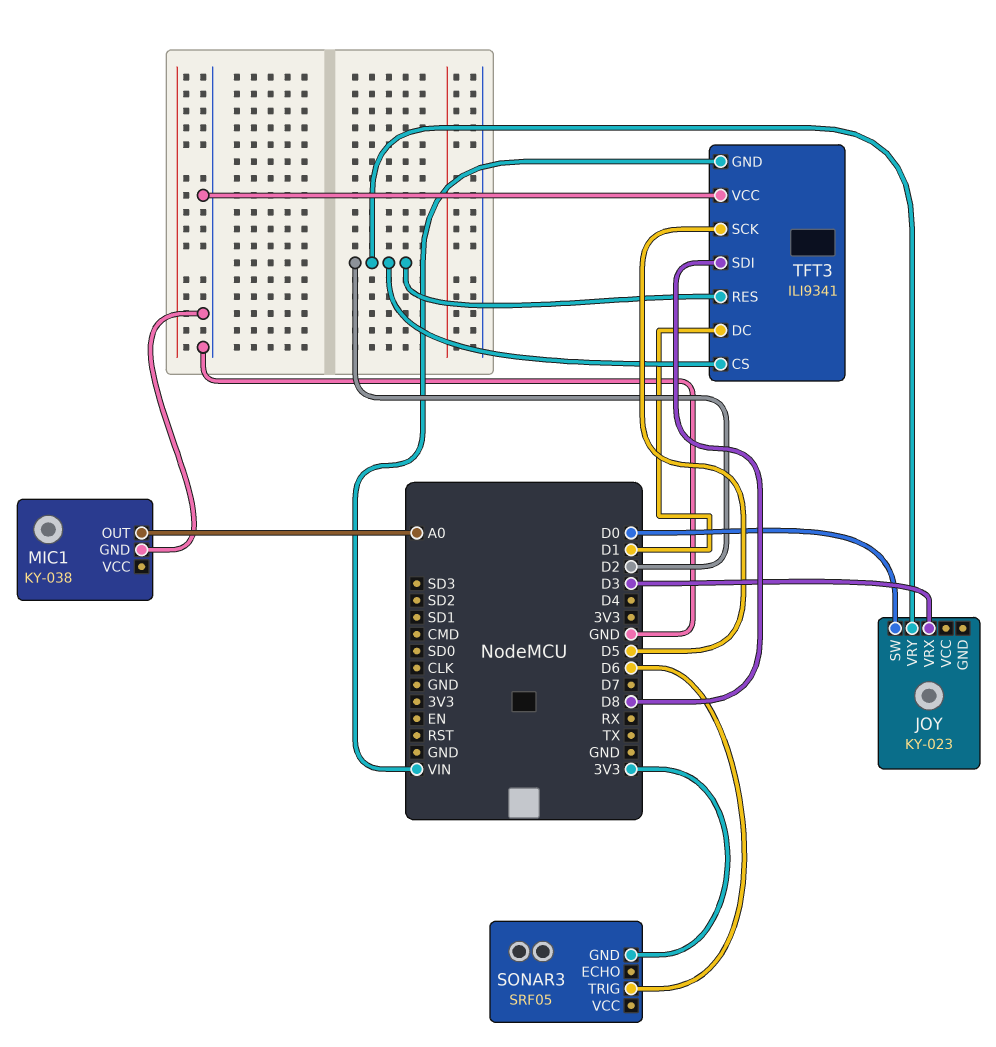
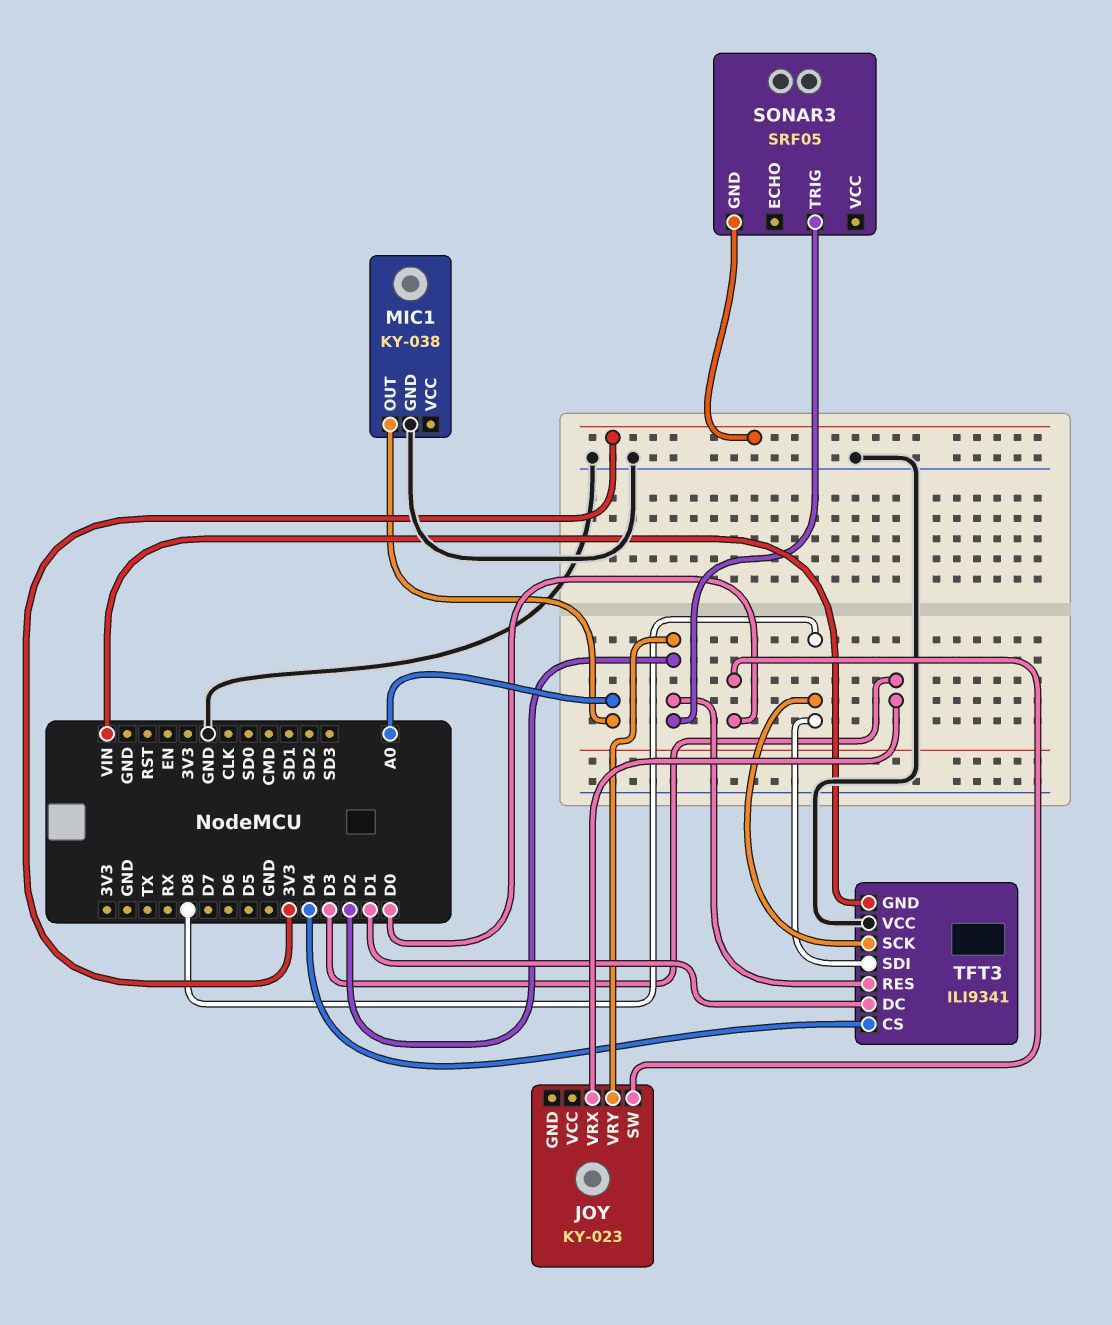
SONAR3 pin TRIG: D6 -> D2
TFT3 pin CS: D2 -> D4
TFT3 pin SCK: D5 -> D8

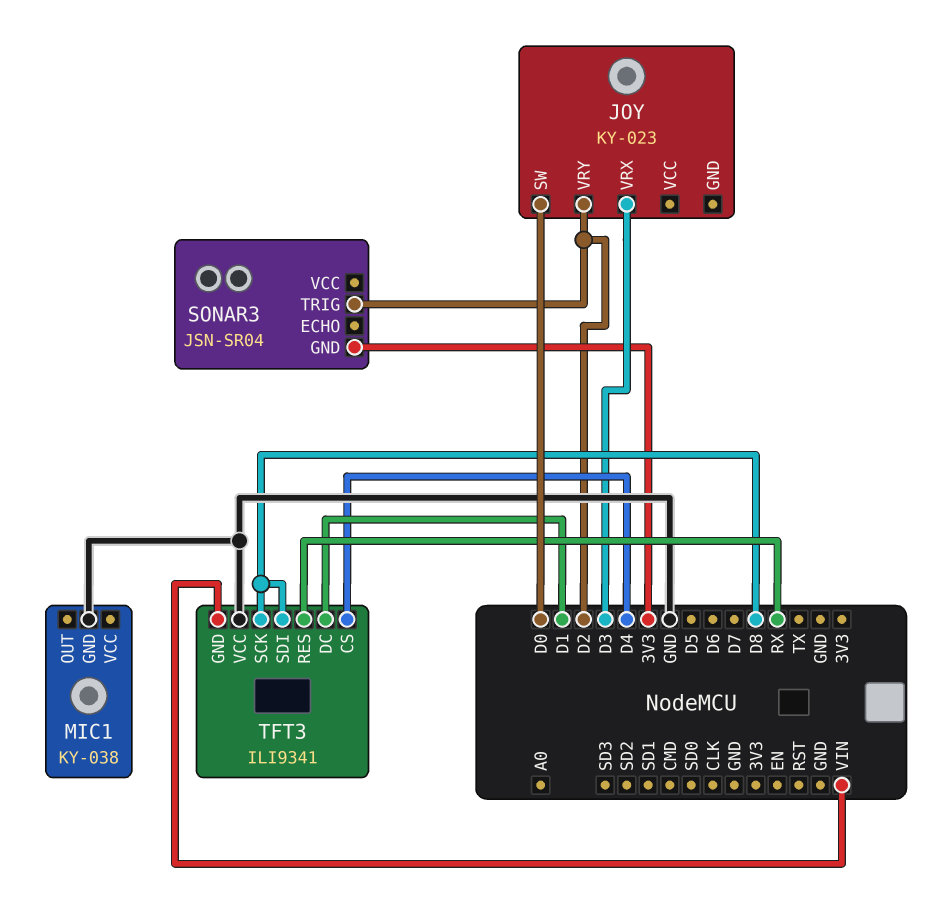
MIC1 pin OUT: A0 -> none
SONAR3: SRF05 -> JSN-SR04
TFT3 pin RES: D2 -> RX

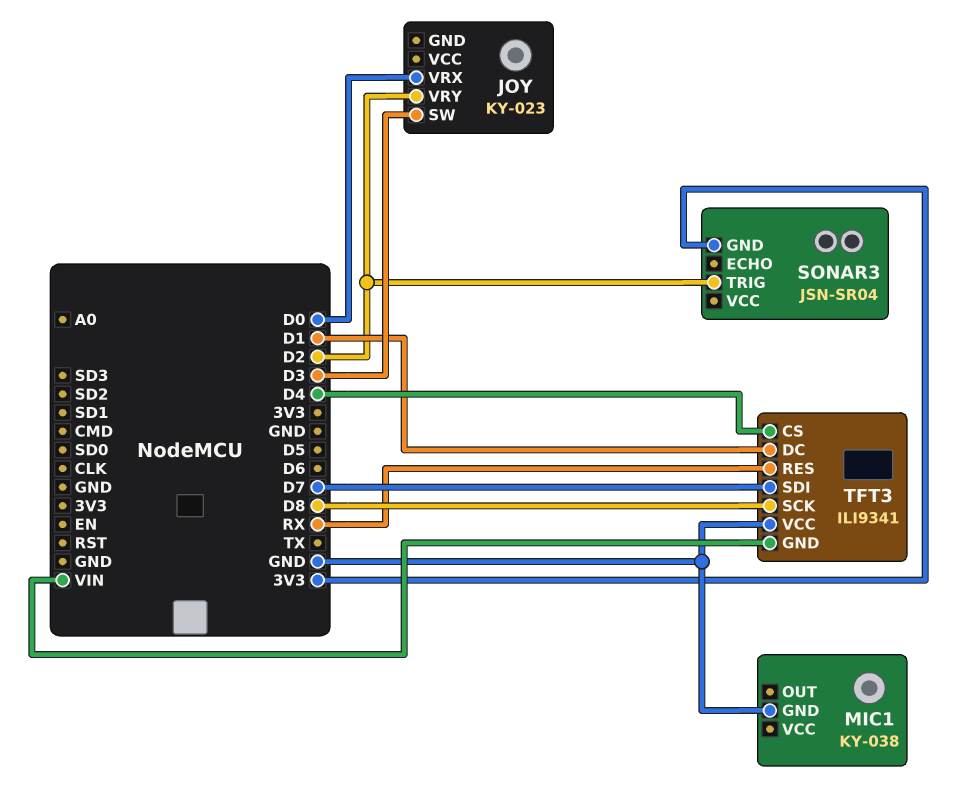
JOY pin SW: D0 -> D3
JOY pin VRX: D3 -> D0
TFT3 pin SDI: D8 -> D7

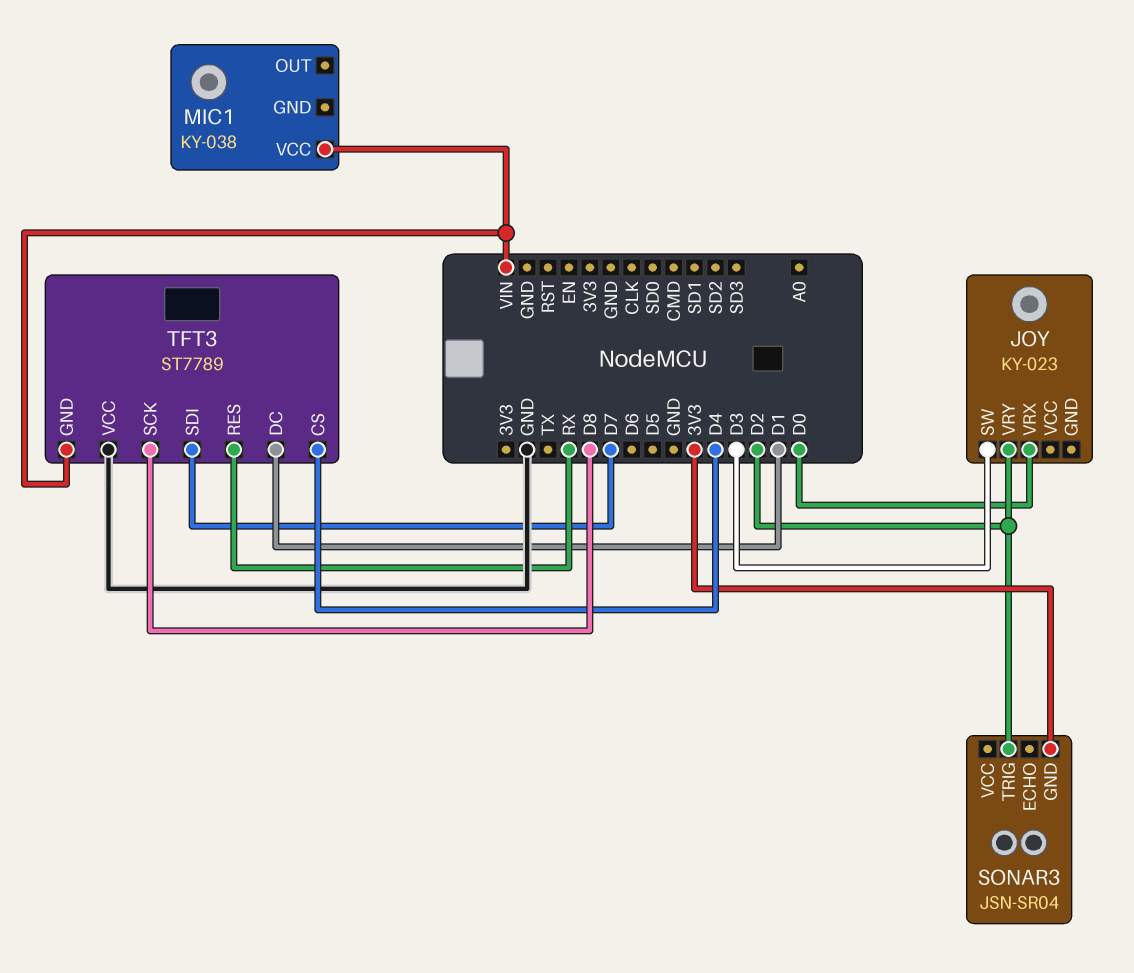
MIC1 pin GND: GND -> none
MIC1 pin VCC: none -> VIN
TFT3: ILI9341 -> ST7789

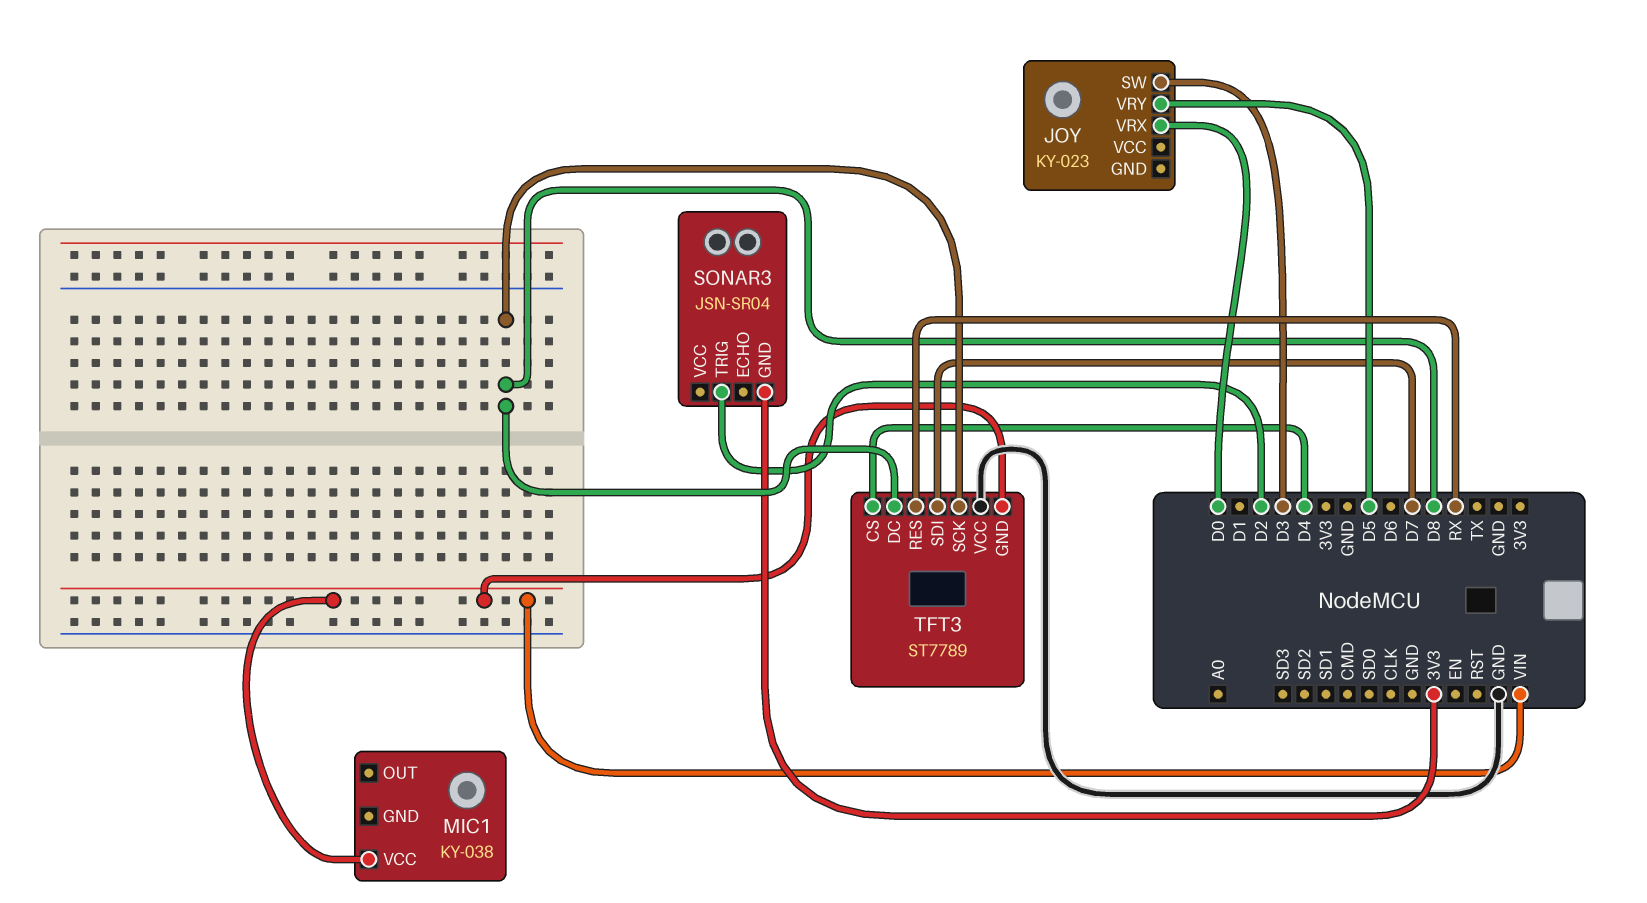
JOY pin VRY: D2 -> D5
TFT3 pin DC: D1 -> D8

